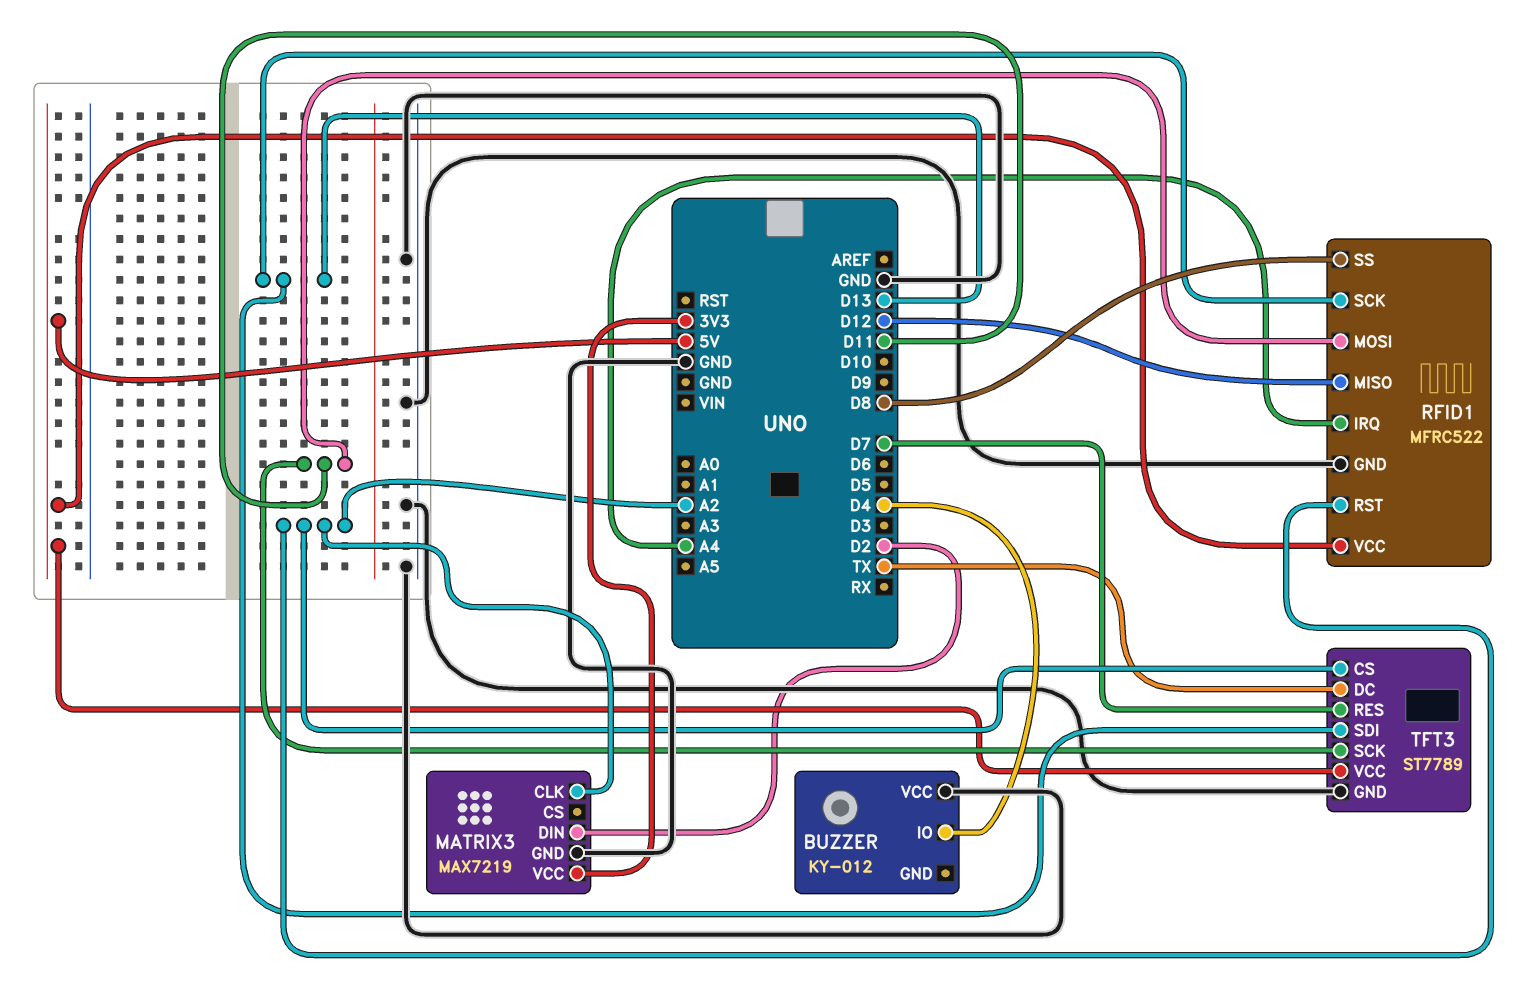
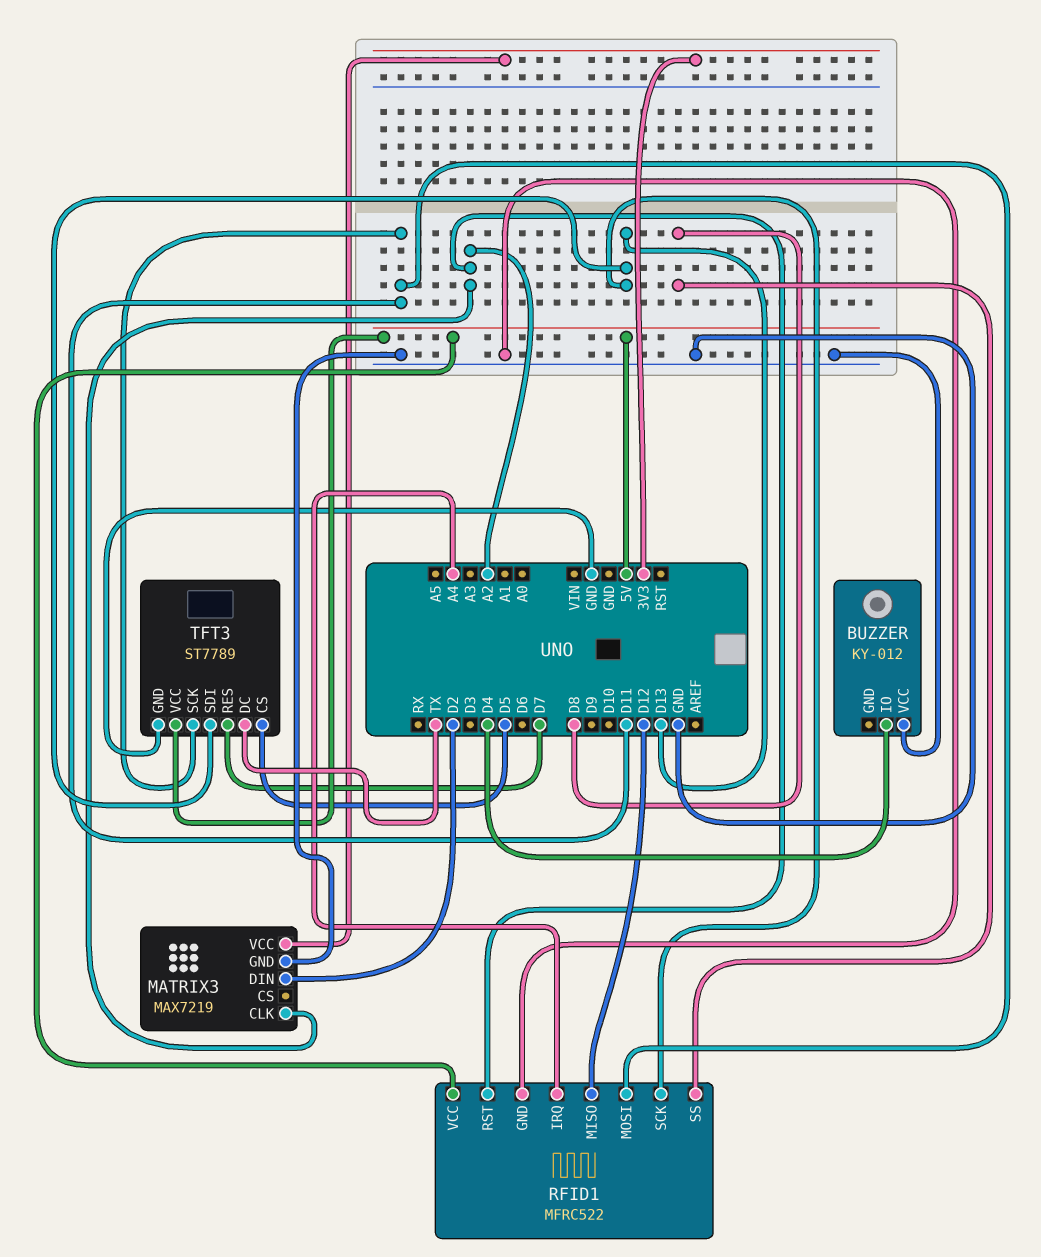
TFT3 pin CS: A2 -> D5

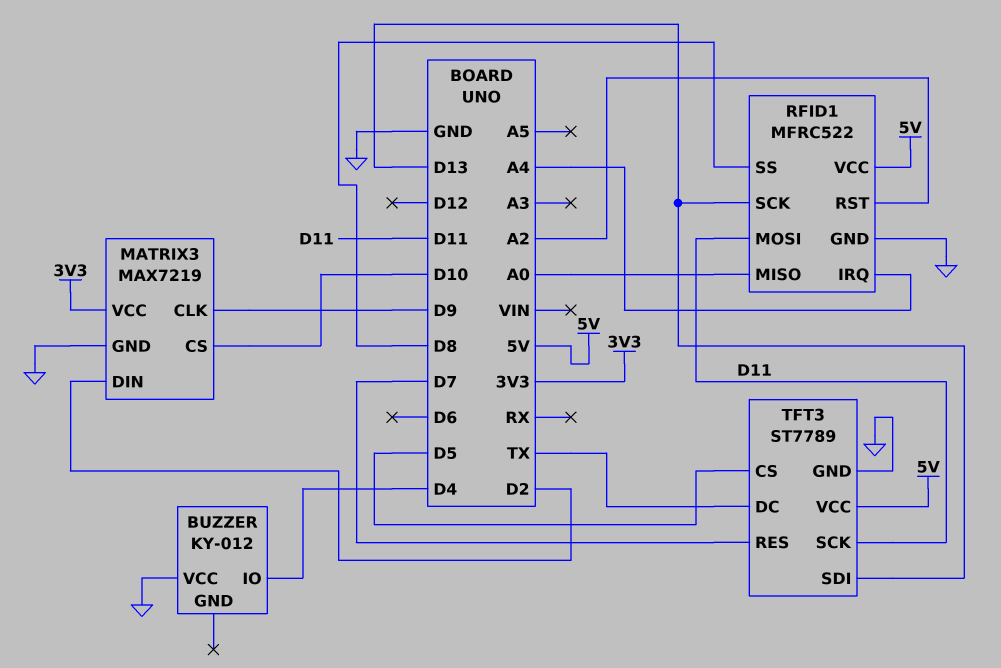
MATRIX3 pin CLK: A2 -> D9
MATRIX3 pin CS: none -> D10
RFID1 pin MISO: D12 -> A0

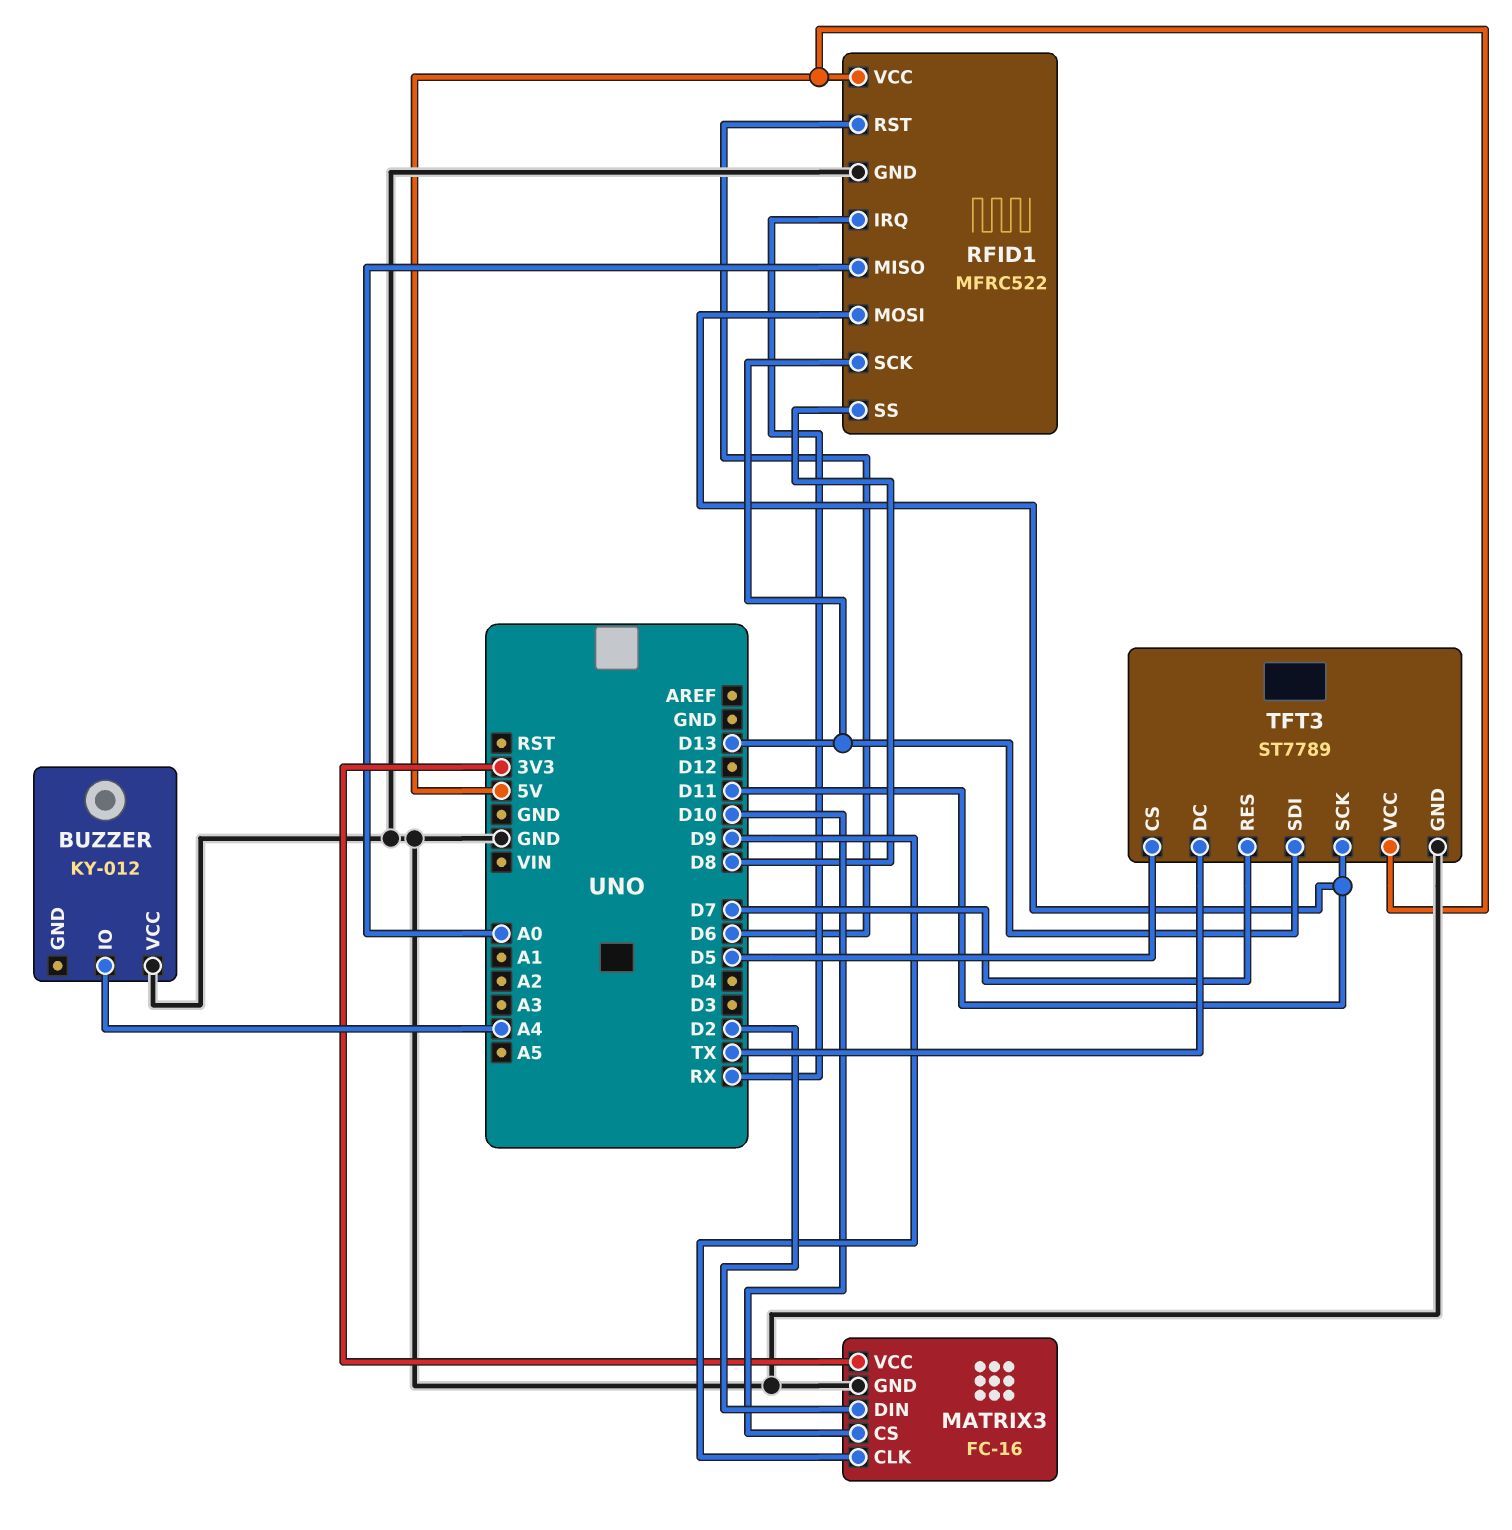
BUZZER pin IO: D4 -> A4
MATRIX3: MAX7219 -> FC-16
RFID1 pin IRQ: A4 -> RX
RFID1 pin RST: A2 -> D6

